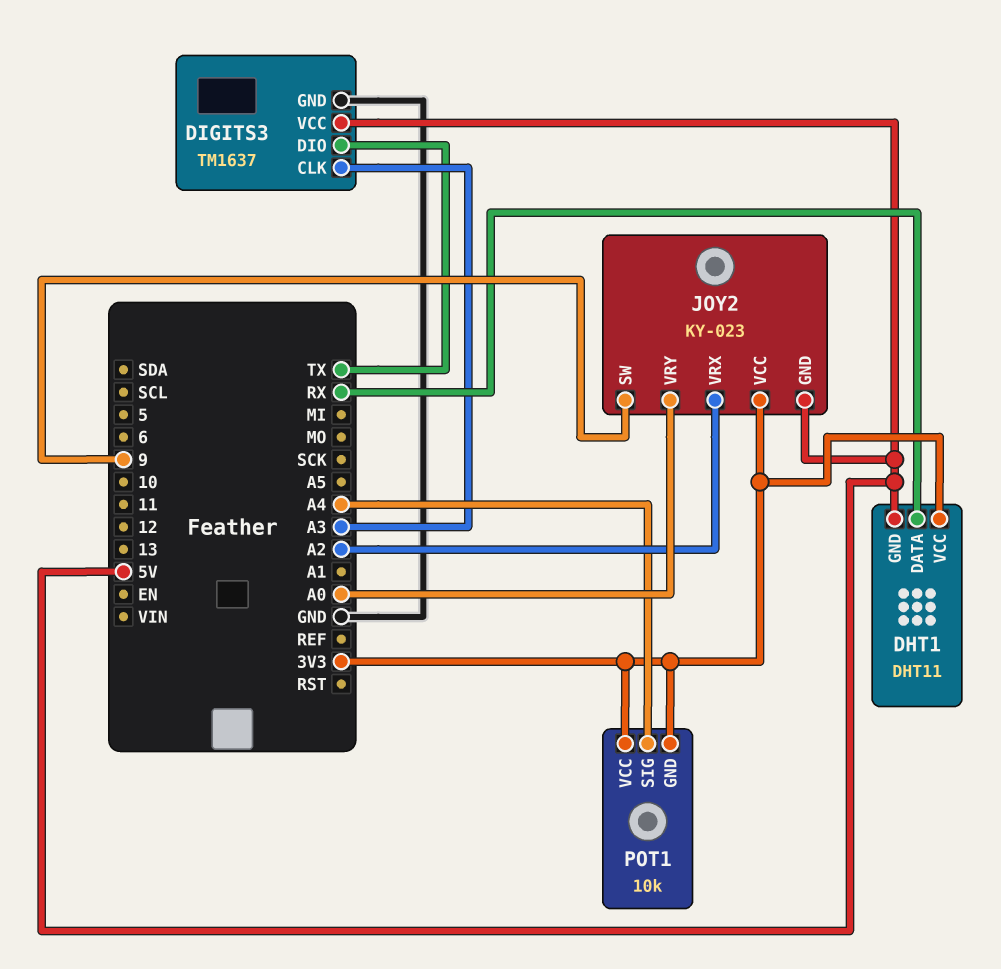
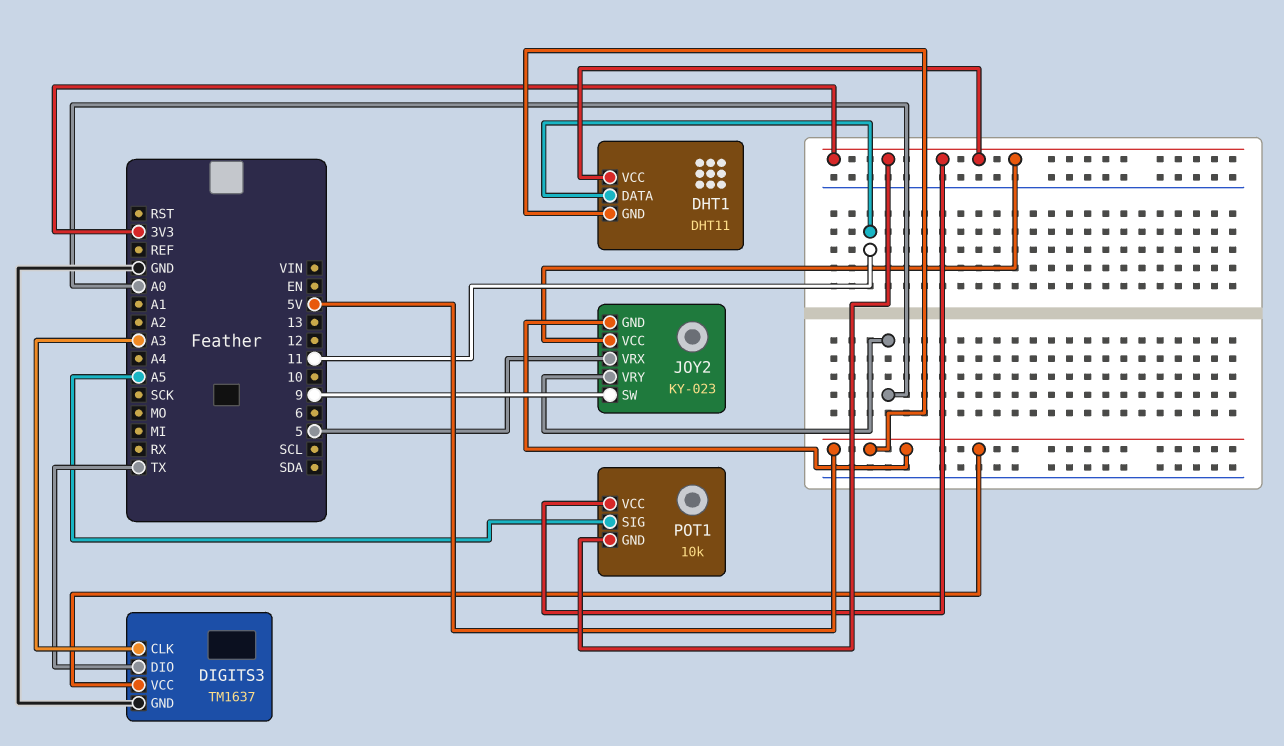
DHT1 pin DATA: RX -> 11
JOY2 pin VRX: A2 -> 5
POT1 pin SIG: A4 -> A5

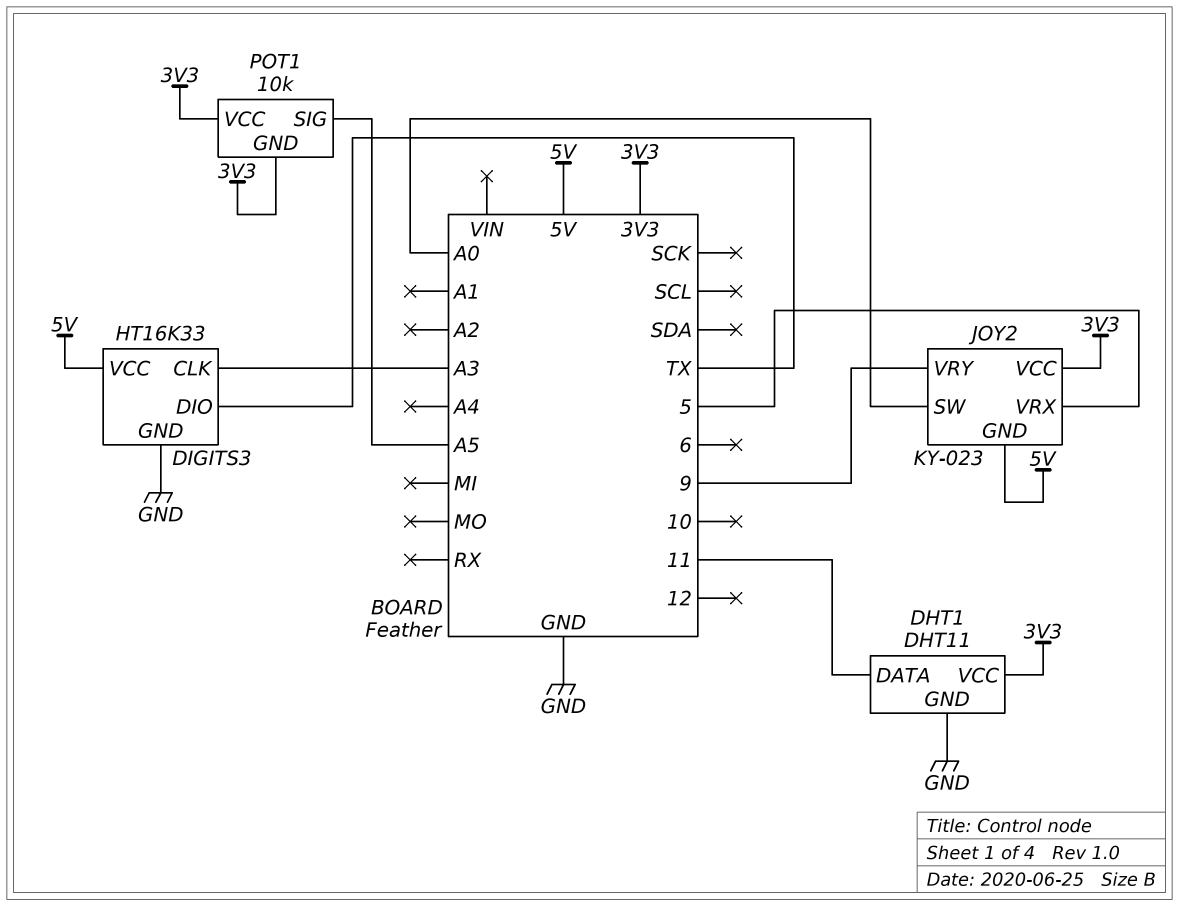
DHT1 pin GND: 5V -> GND
DIGITS3: TM1637 -> HT16K33
JOY2 pin SW: 9 -> A0
JOY2 pin VRY: A0 -> 9

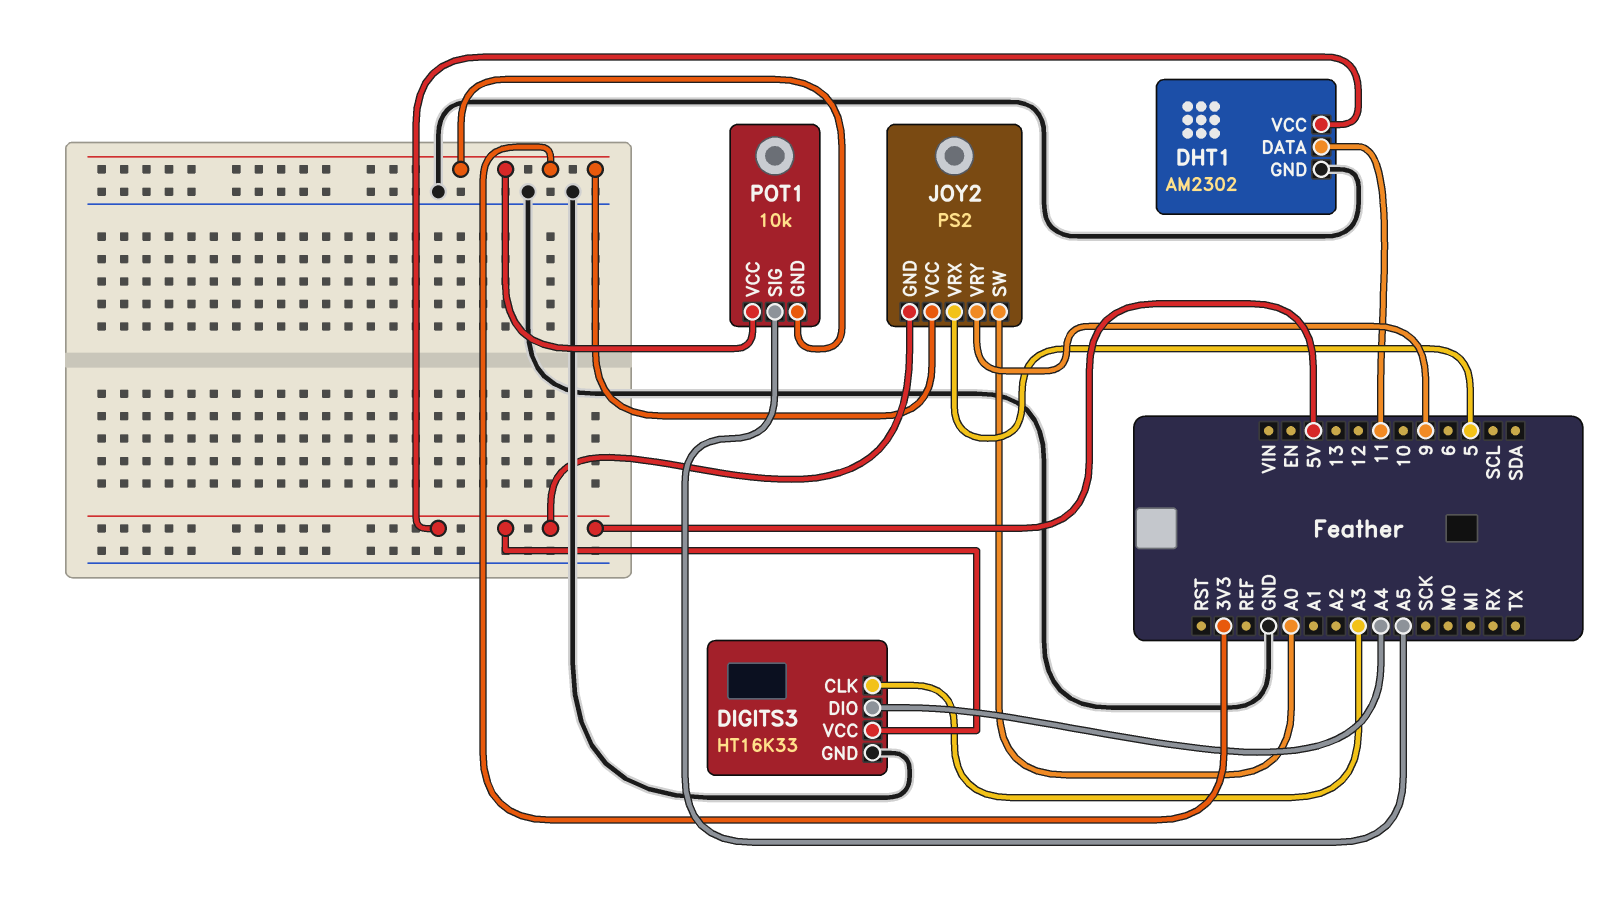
DHT1: DHT11 -> AM2302
DHT1 pin VCC: 3V3 -> 5V
DIGITS3 pin DIO: TX -> A4
JOY2: KY-023 -> PS2

